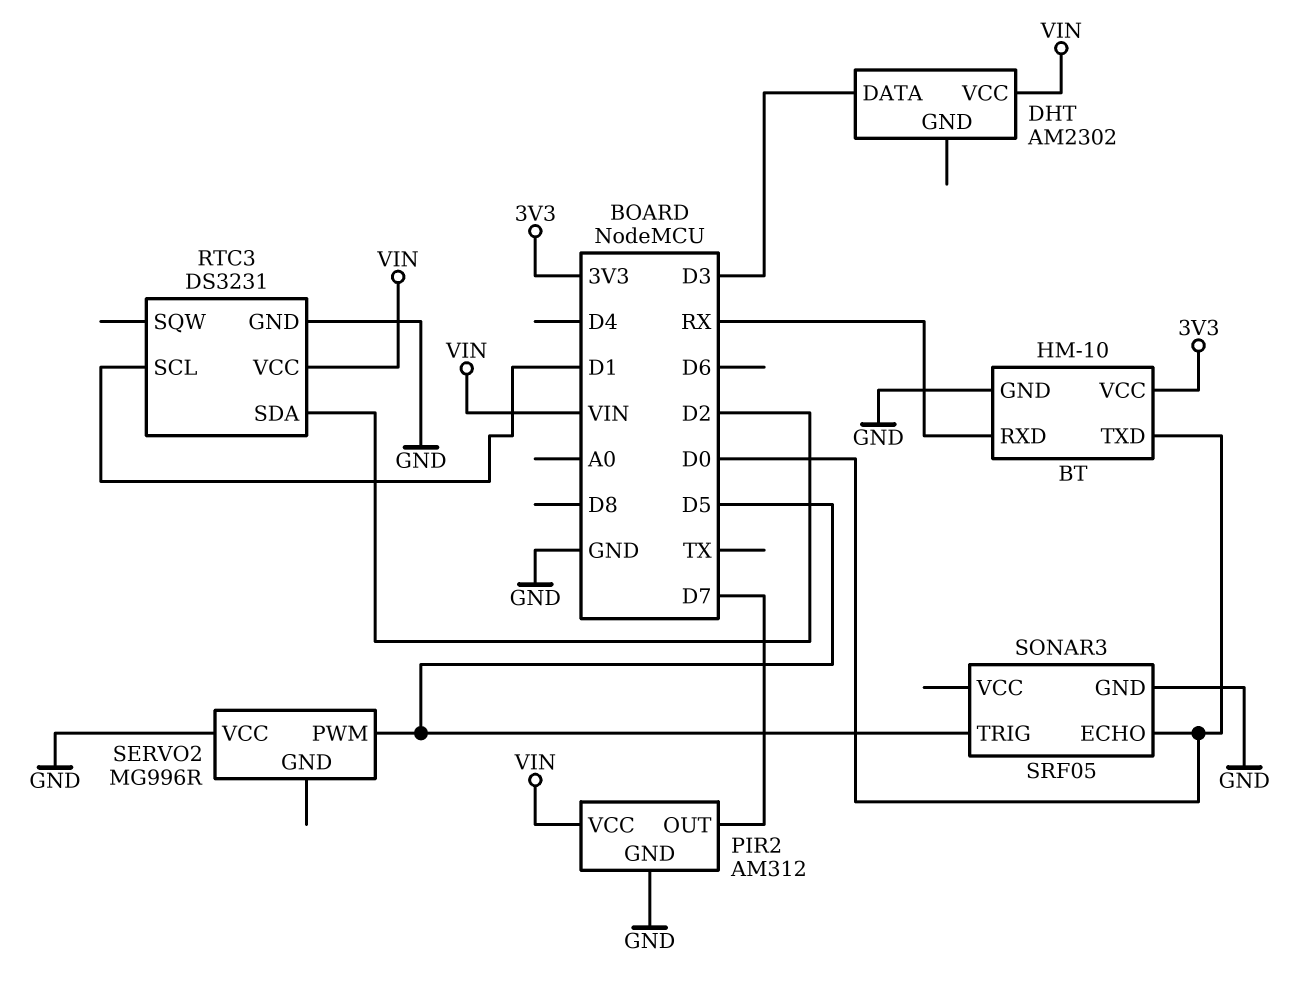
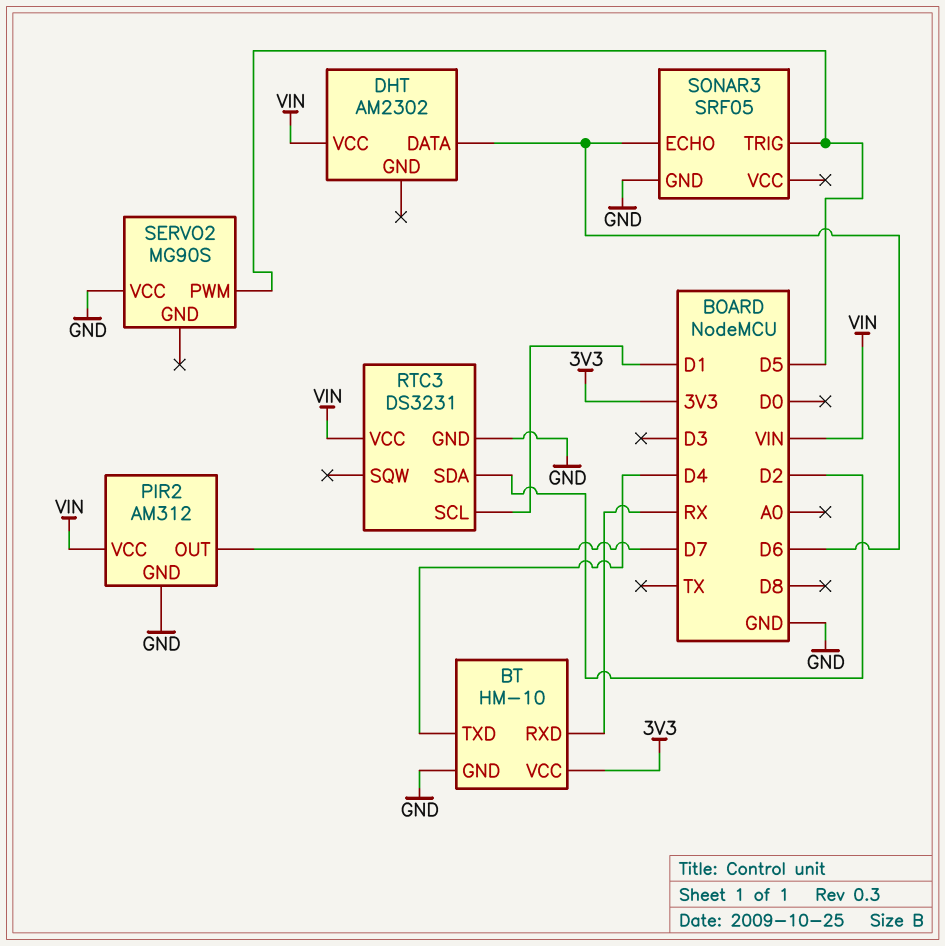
BT pin TXD: D0 -> D4
DHT pin DATA: D3 -> D6
SERVO2: MG996R -> MG90S
SONAR3 pin ECHO: D0 -> D6

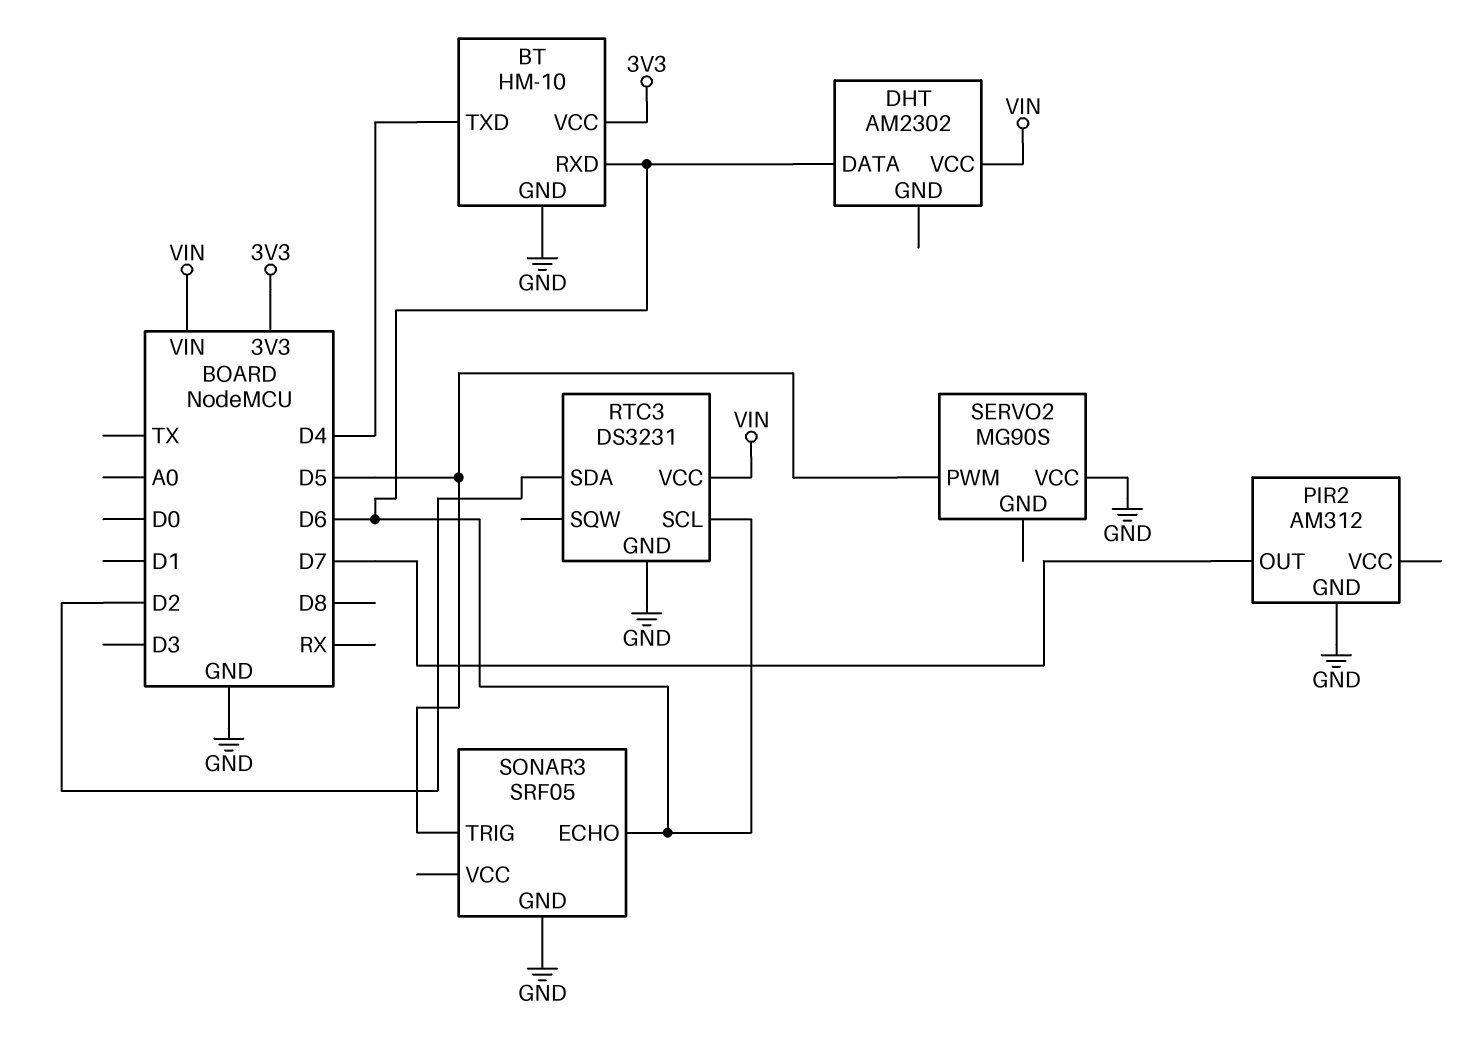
BT pin RXD: RX -> D6
PIR2 pin VCC: VIN -> none
RTC3 pin SCL: D1 -> D6

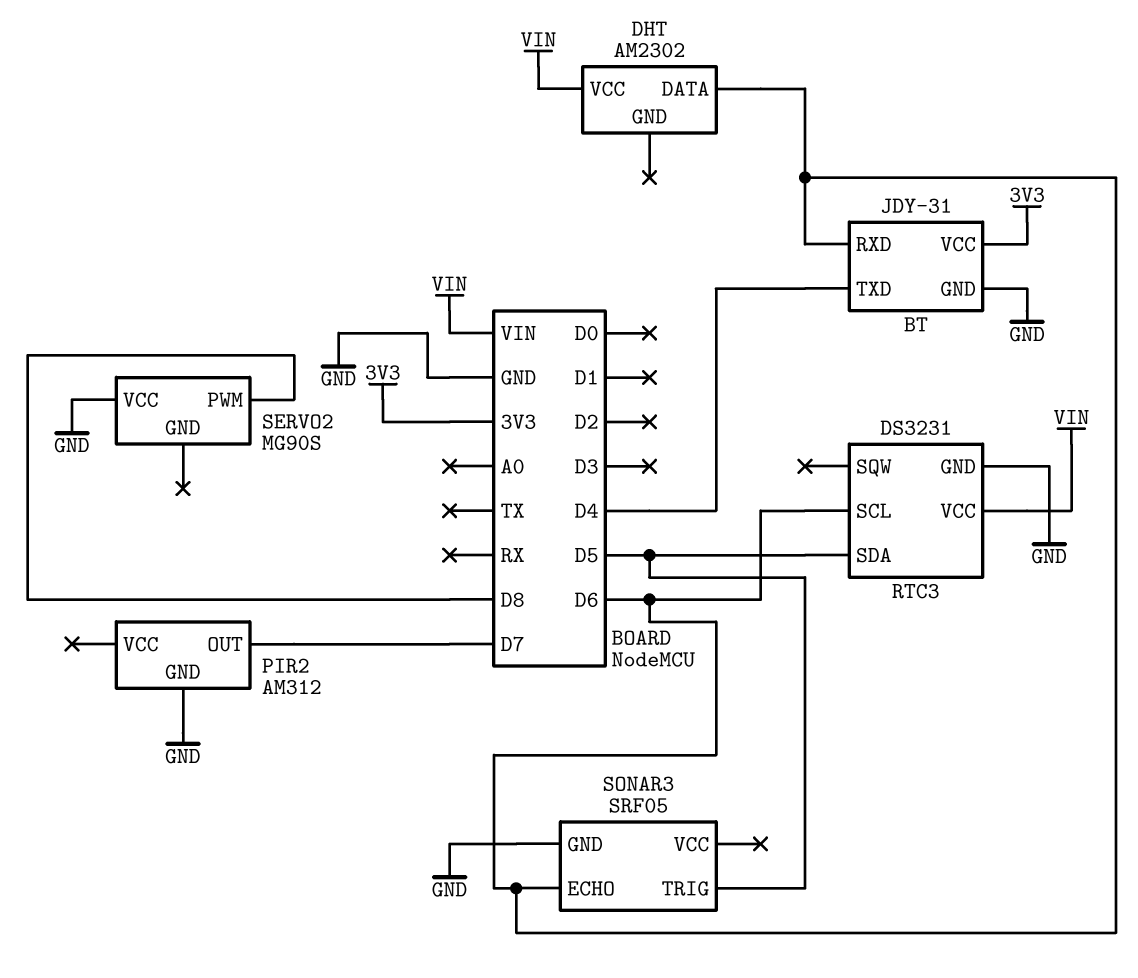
BT: HM-10 -> JDY-31
RTC3 pin SDA: D2 -> D5
SERVO2 pin PWM: D5 -> D8

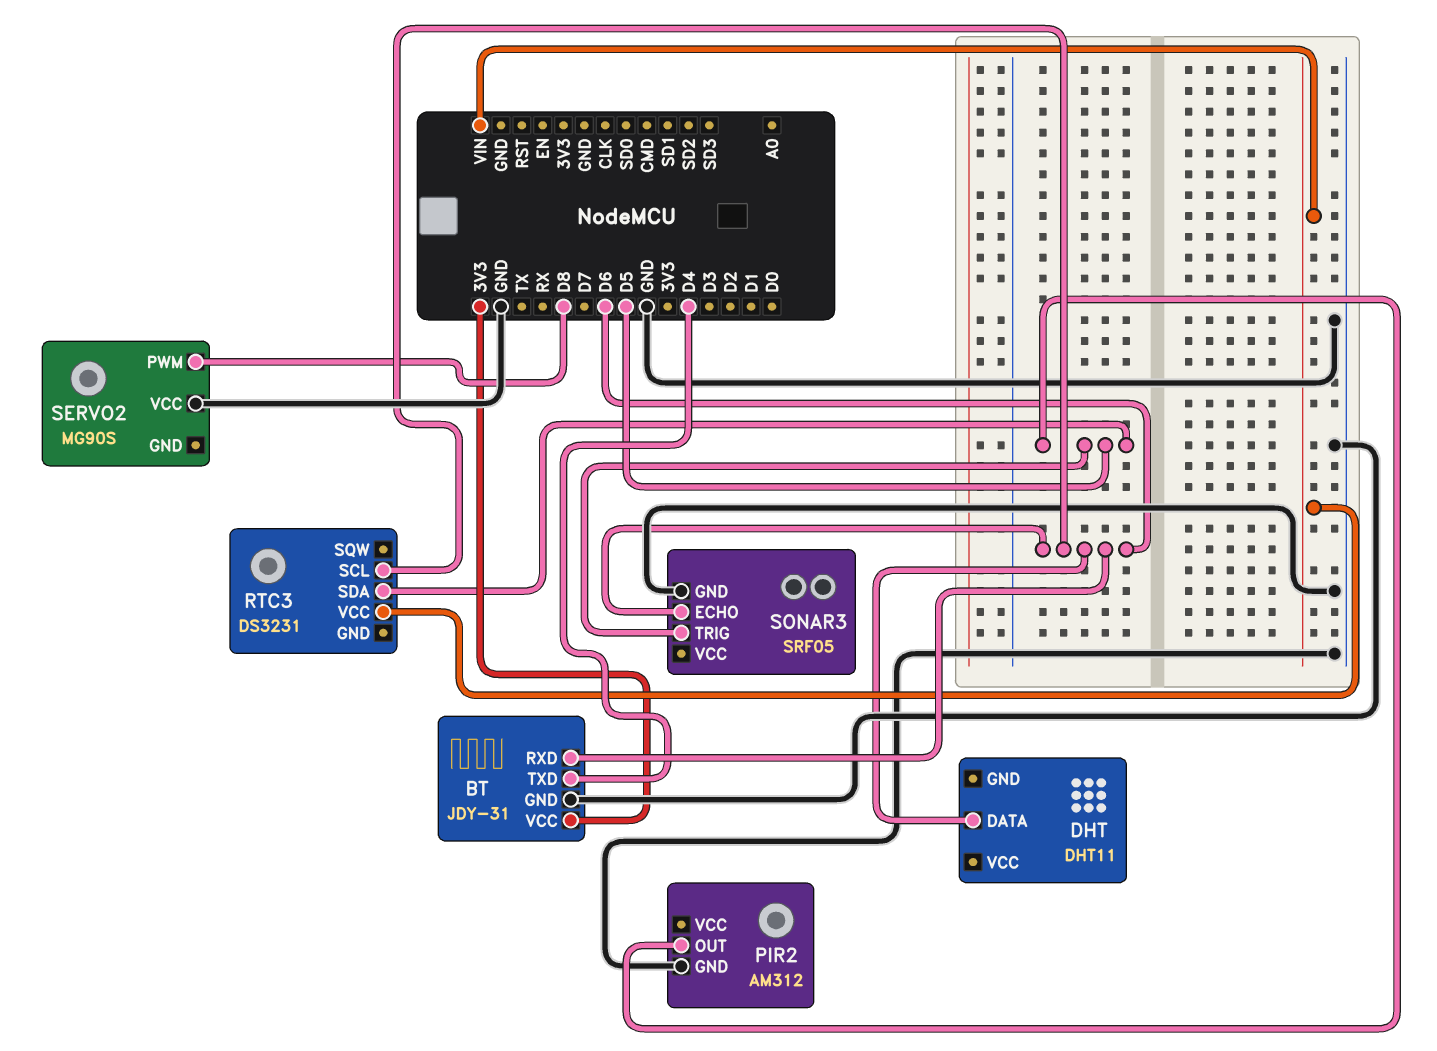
DHT: AM2302 -> DHT11
DHT pin VCC: VIN -> none
PIR2 pin OUT: D7 -> D5
RTC3 pin GND: GND -> none

